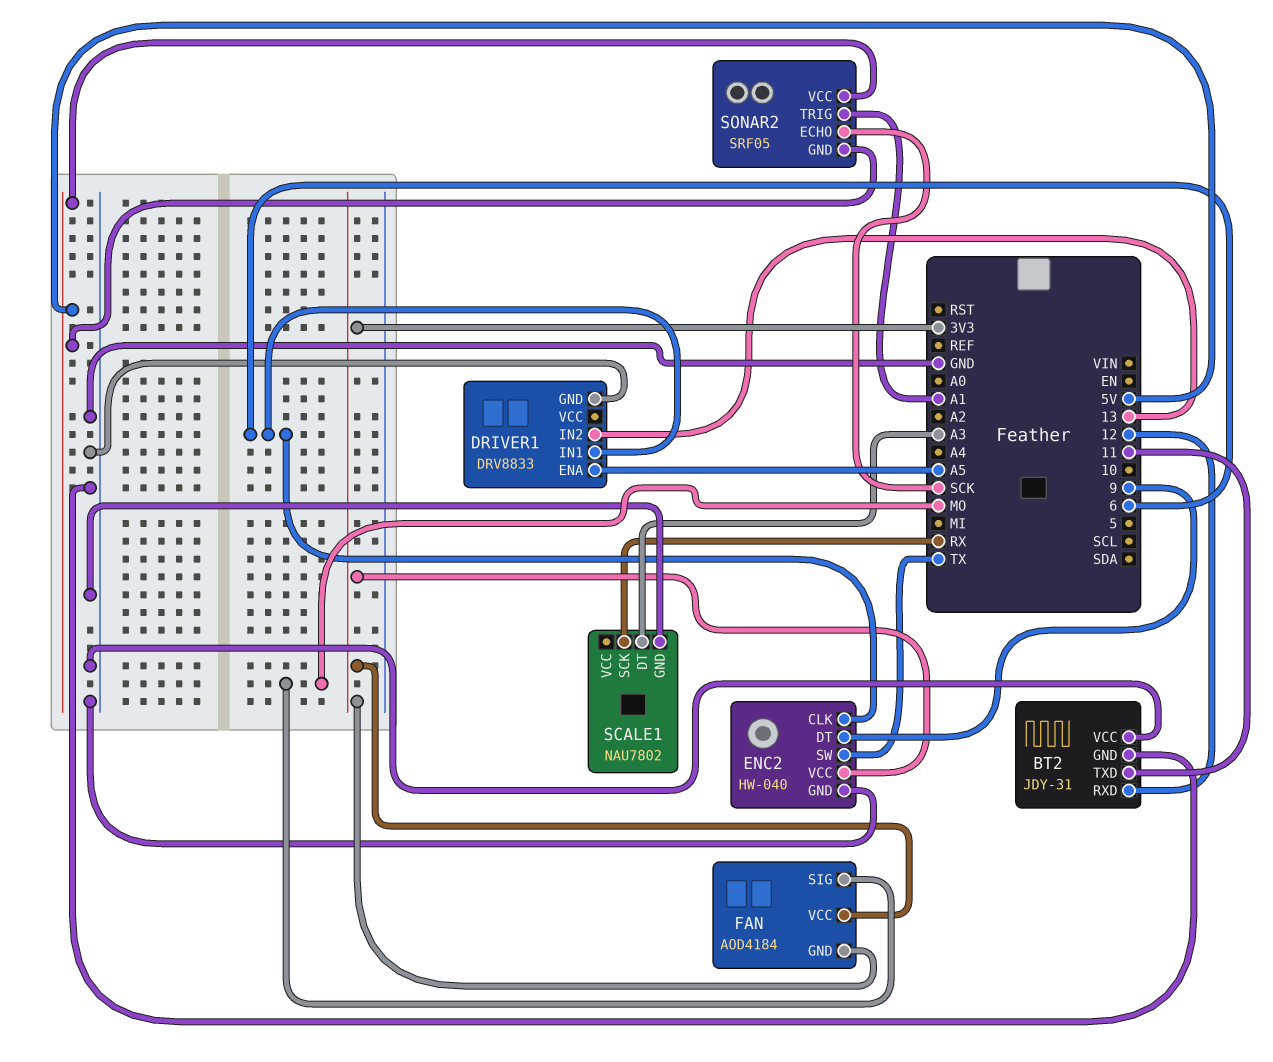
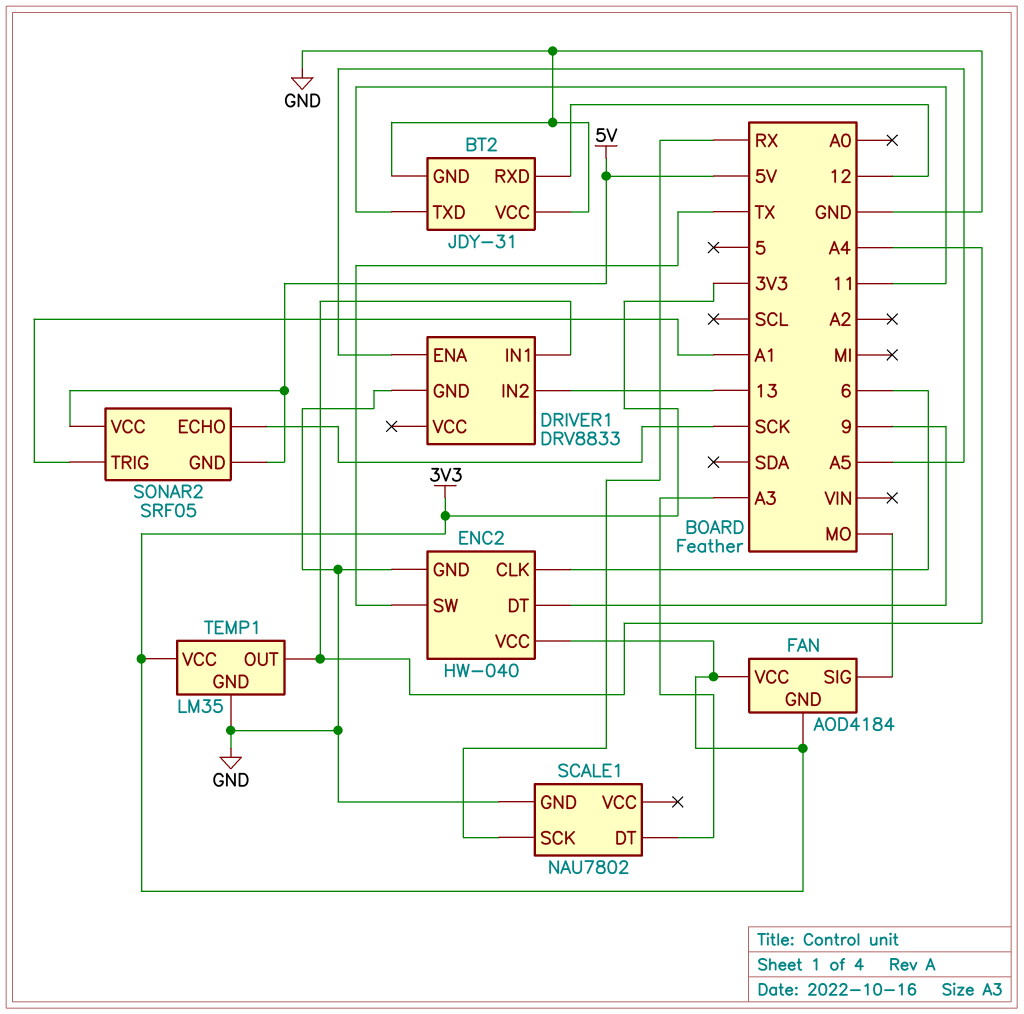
DRIVER1 pin IN1: 6 -> A4
TEMP1: none -> LM35
TEMP1 pin GND: none -> GND
TEMP1 pin OUT: none -> A4
TEMP1 pin VCC: none -> 3V3

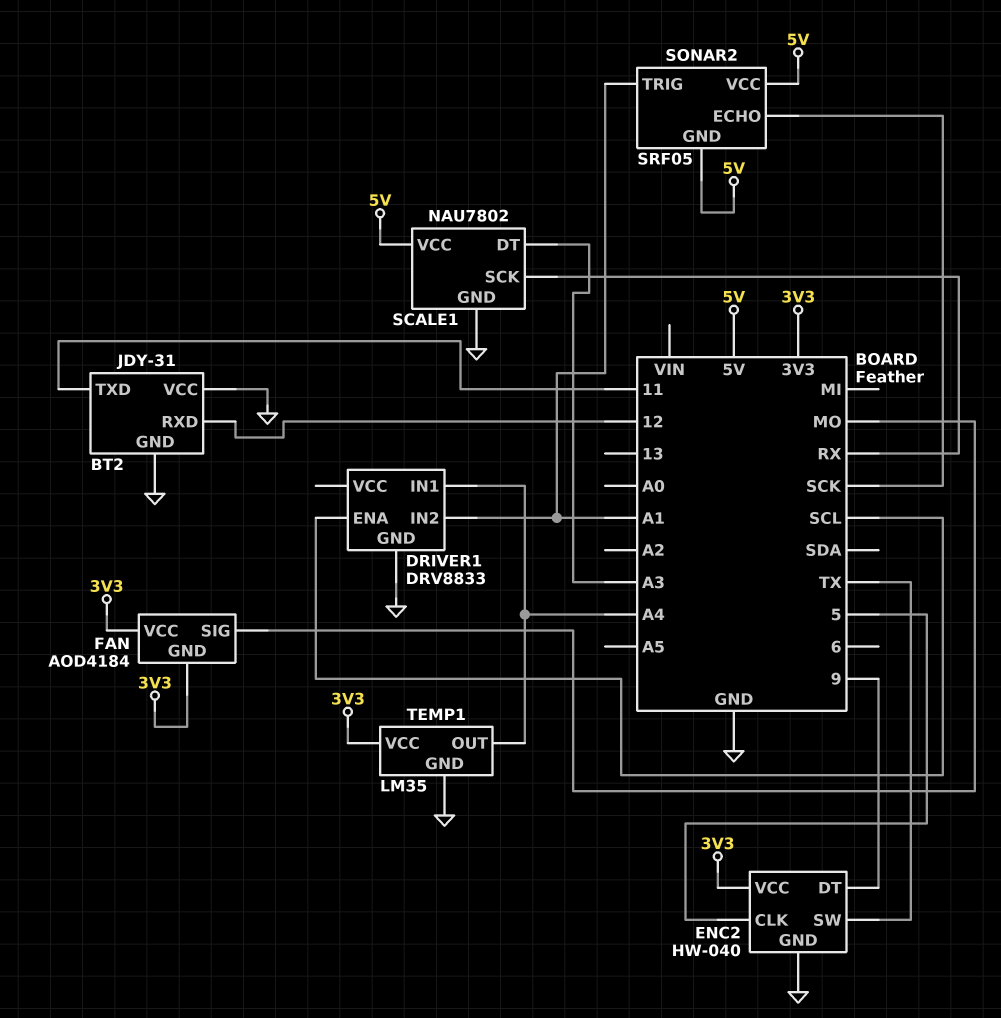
DRIVER1 pin ENA: A5 -> SCL
DRIVER1 pin IN2: 13 -> A1
ENC2 pin CLK: 6 -> 5
SCALE1 pin VCC: none -> 5V

